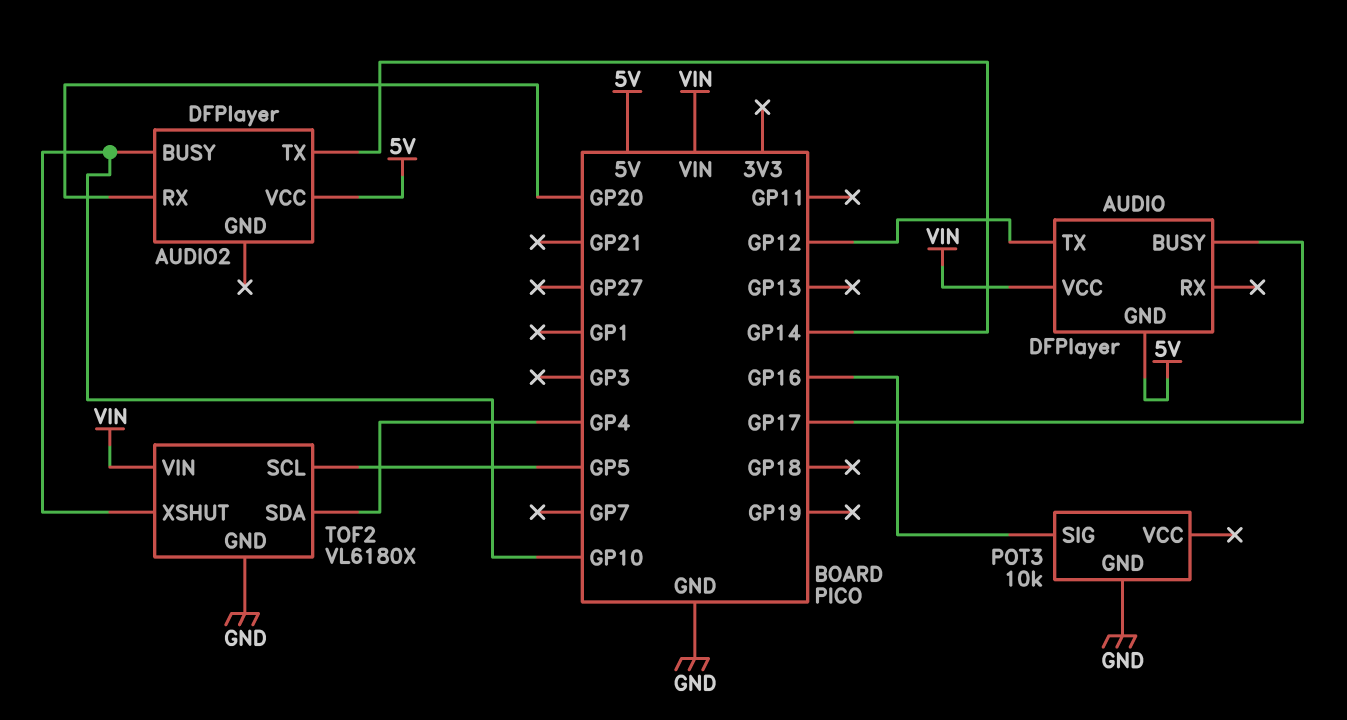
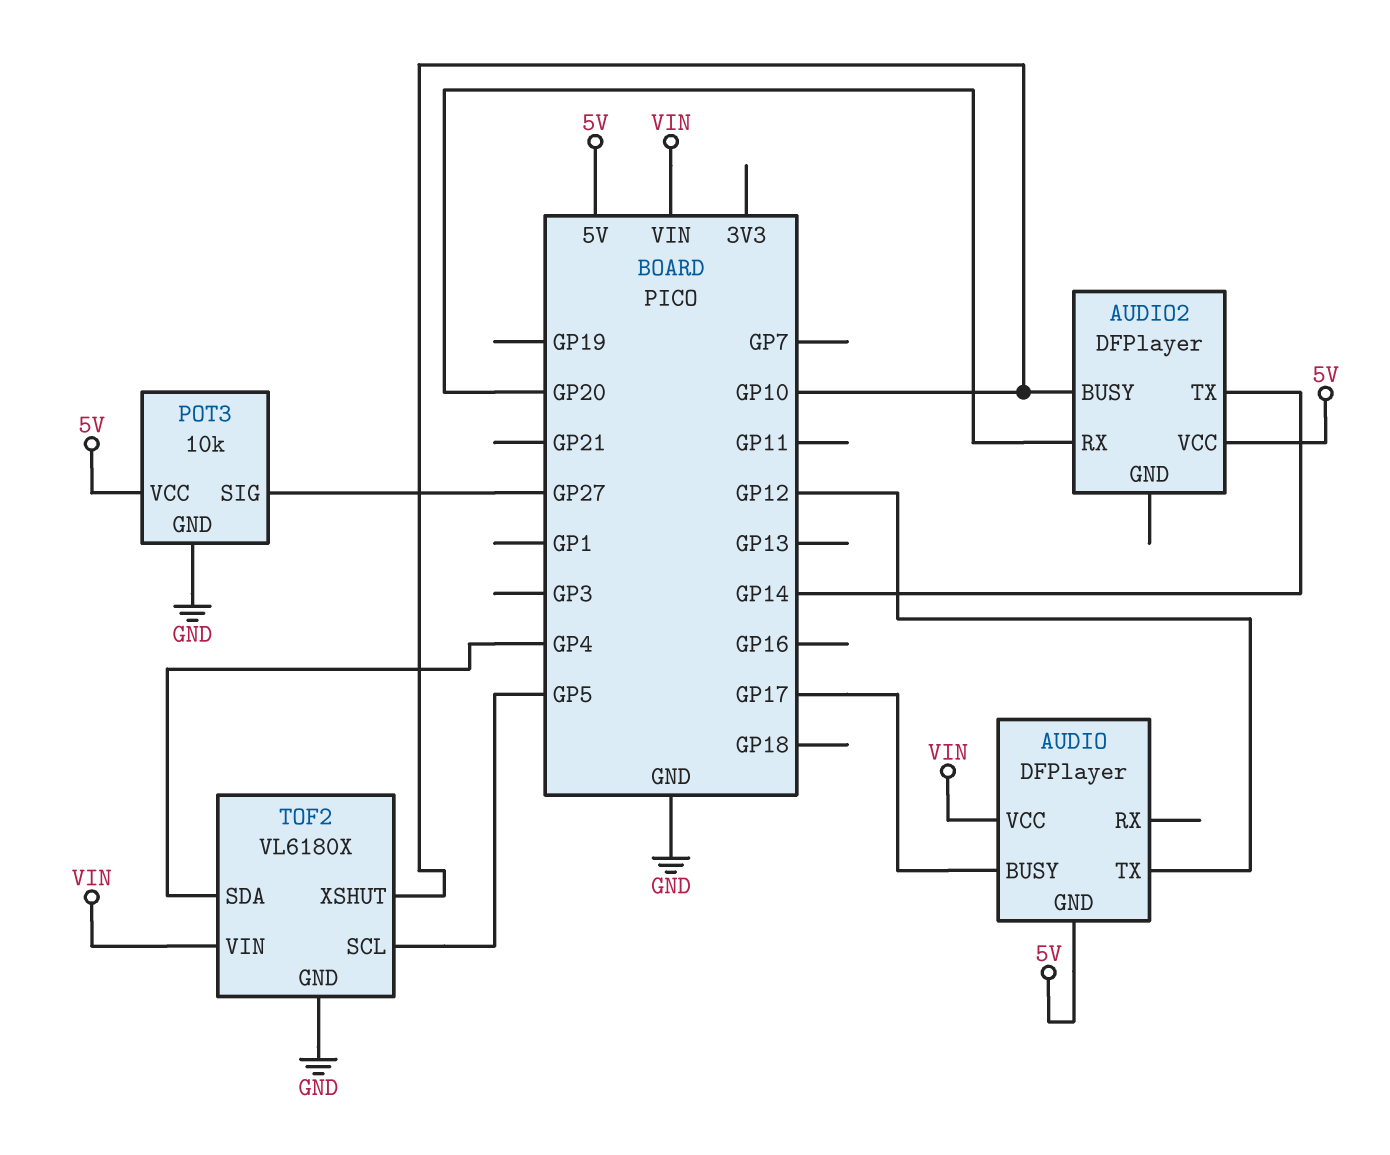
POT3 pin SIG: GP16 -> GP27
POT3 pin VCC: none -> 5V

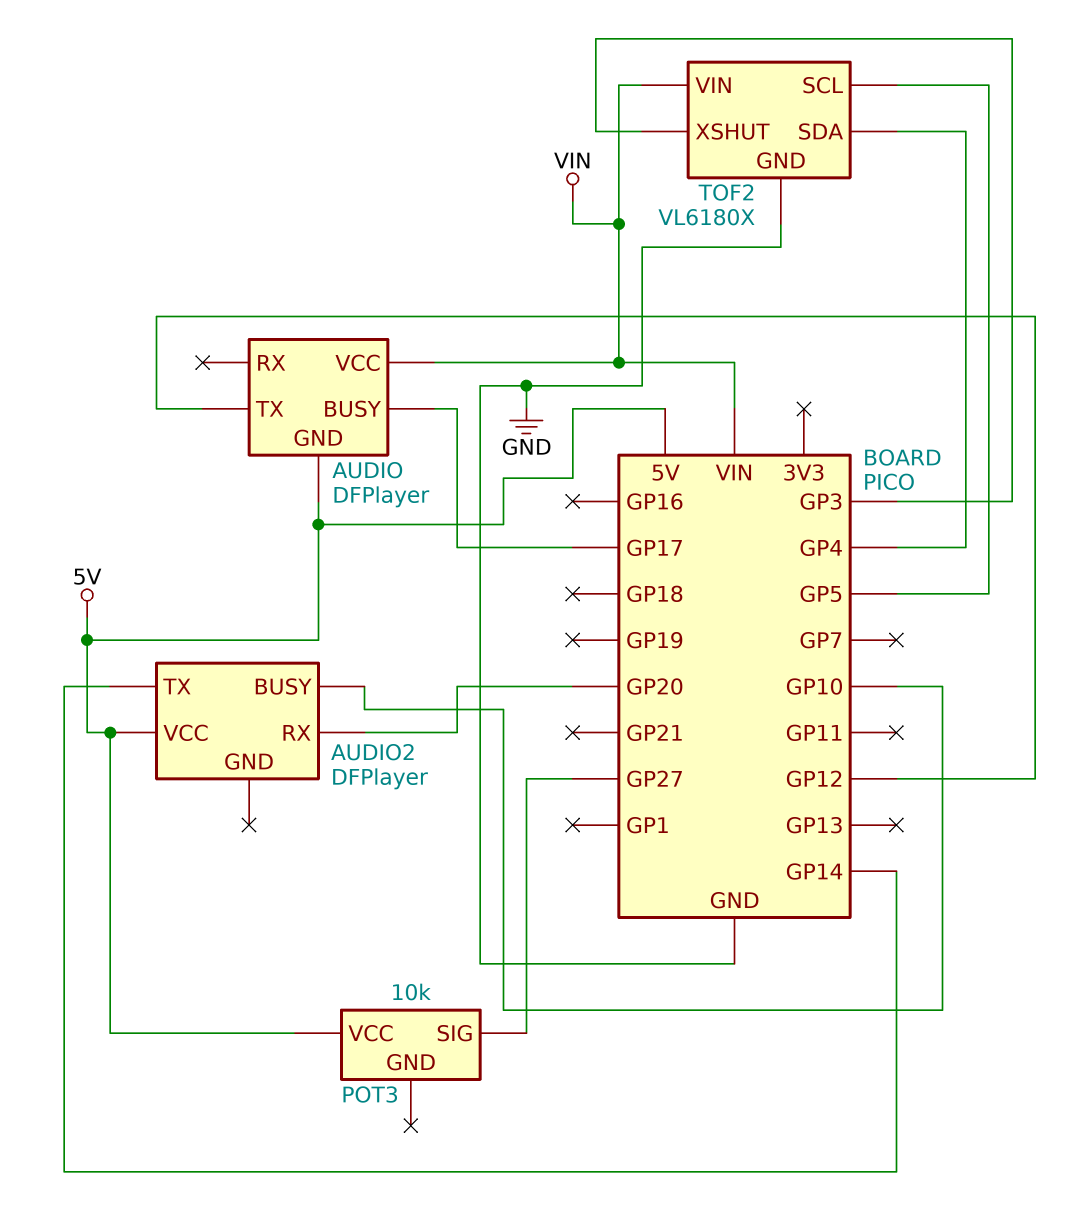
POT3 pin GND: GND -> none
TOF2 pin XSHUT: GP10 -> GP3

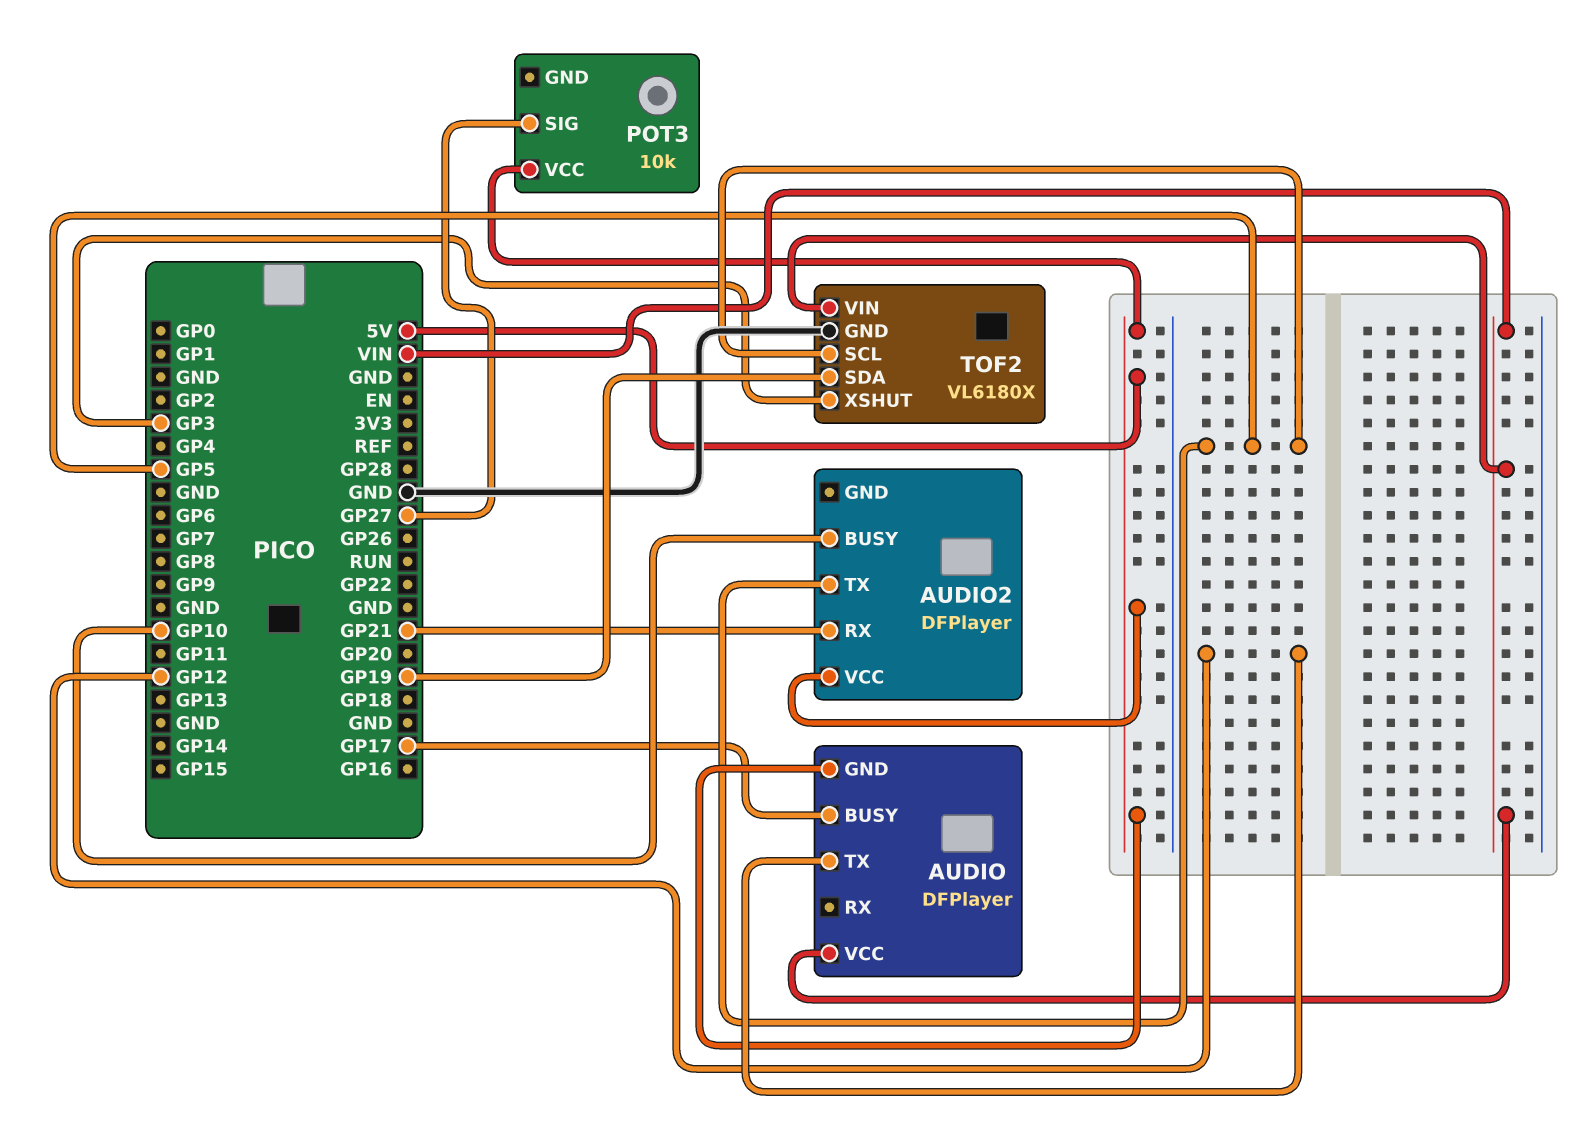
AUDIO2 pin RX: GP20 -> GP21
AUDIO2 pin TX: GP14 -> GP5
TOF2 pin SDA: GP4 -> GP19

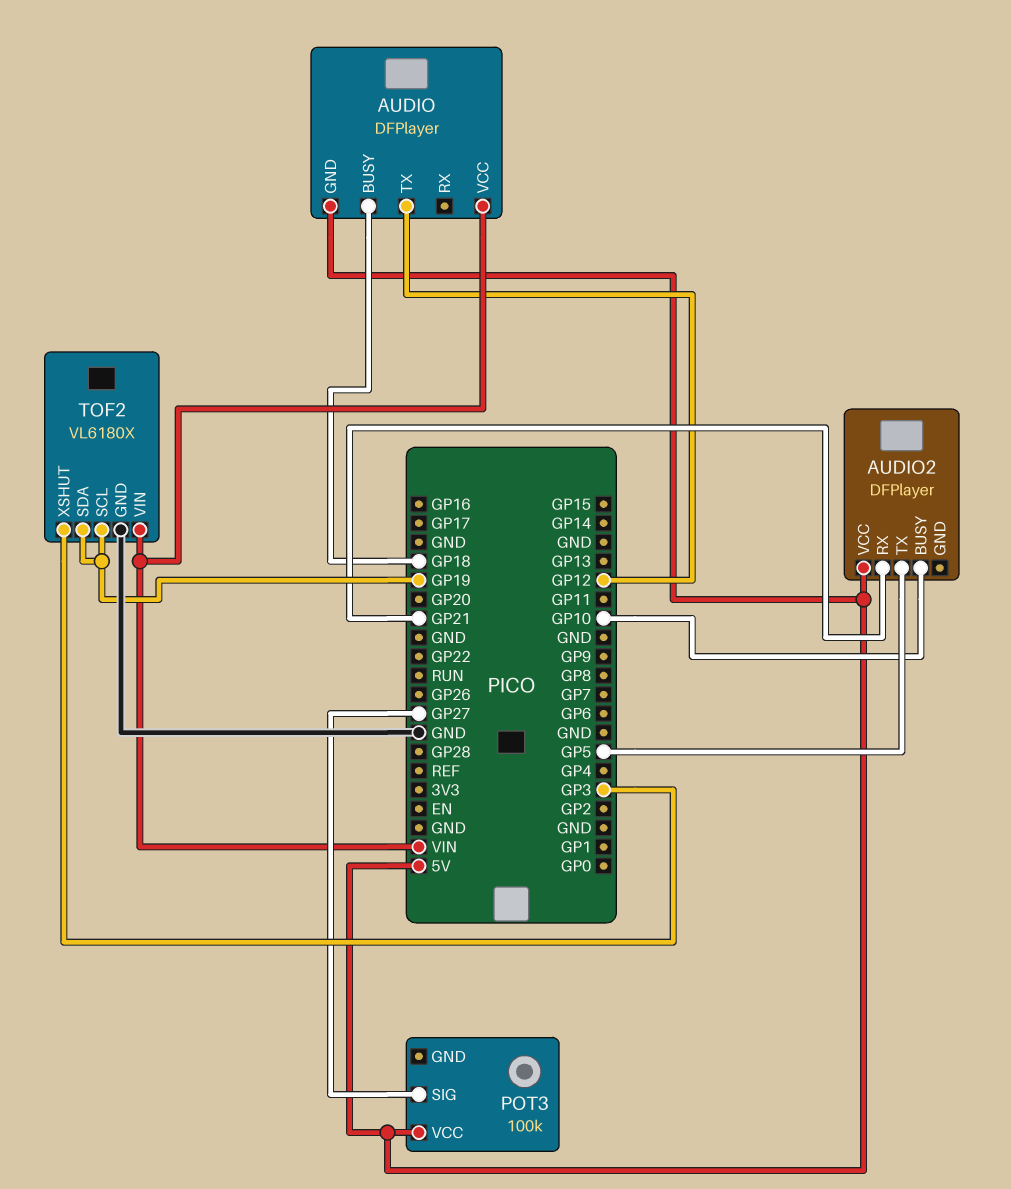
AUDIO pin BUSY: GP17 -> GP18
POT3: 10k -> 100k
TOF2 pin SCL: GP5 -> GP19

